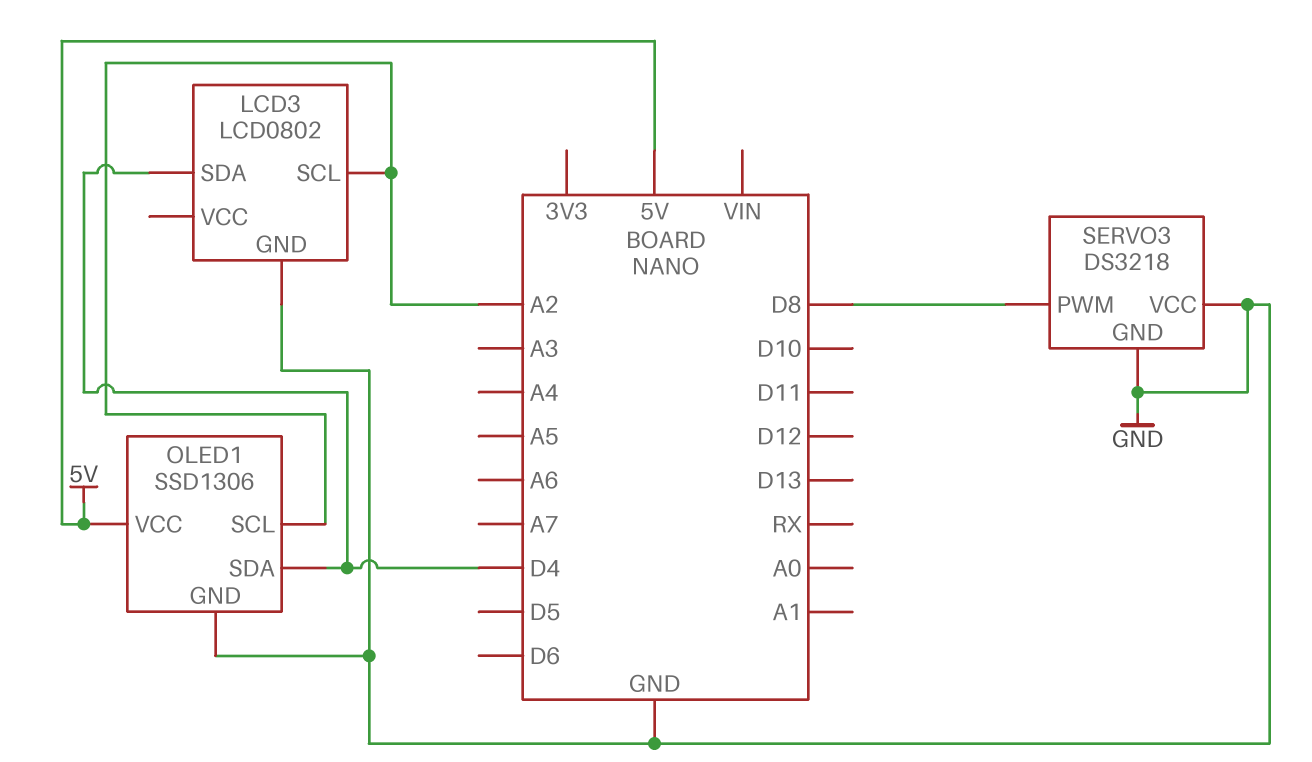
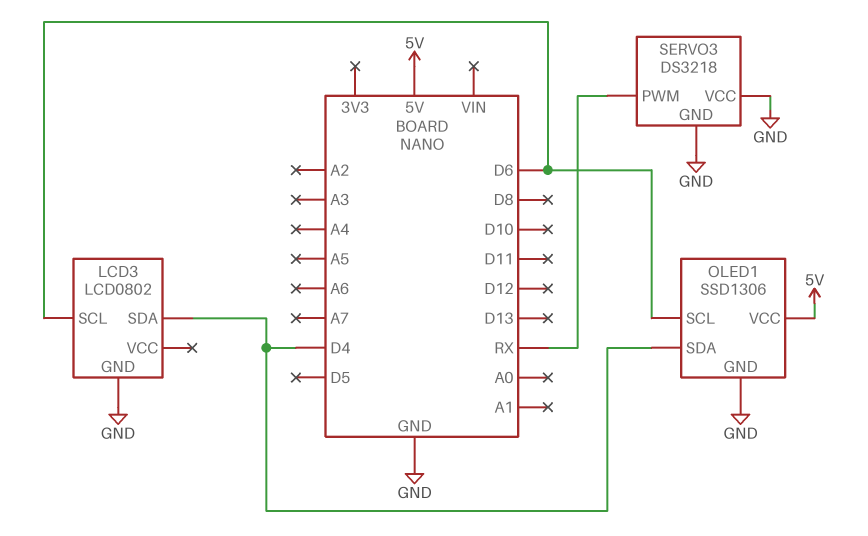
LCD3 pin SCL: A2 -> D6
OLED1 pin SCL: A2 -> D6
SERVO3 pin PWM: D8 -> RX

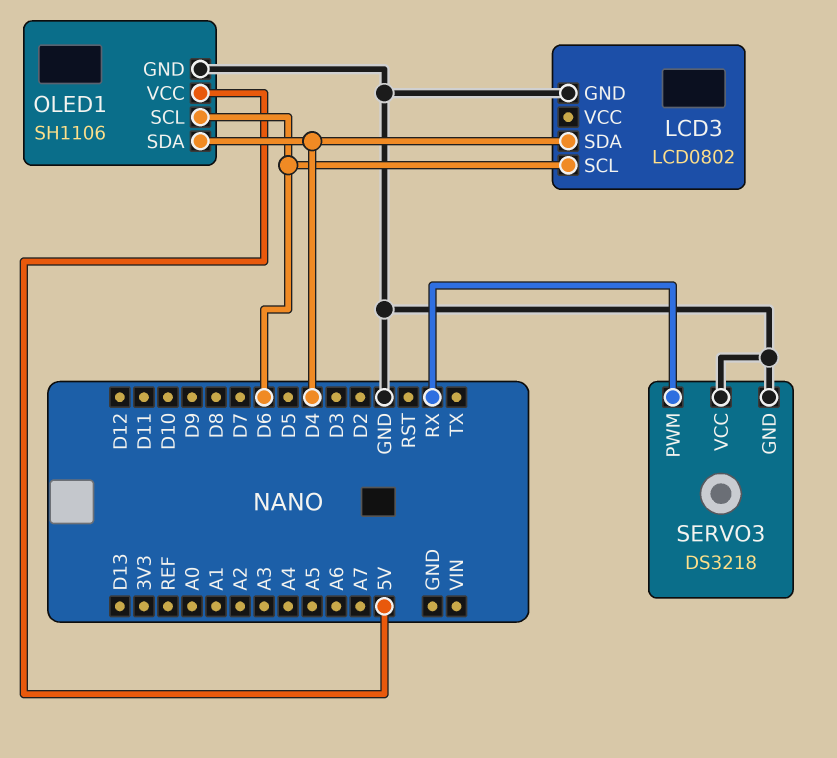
OLED1: SSD1306 -> SH1106

